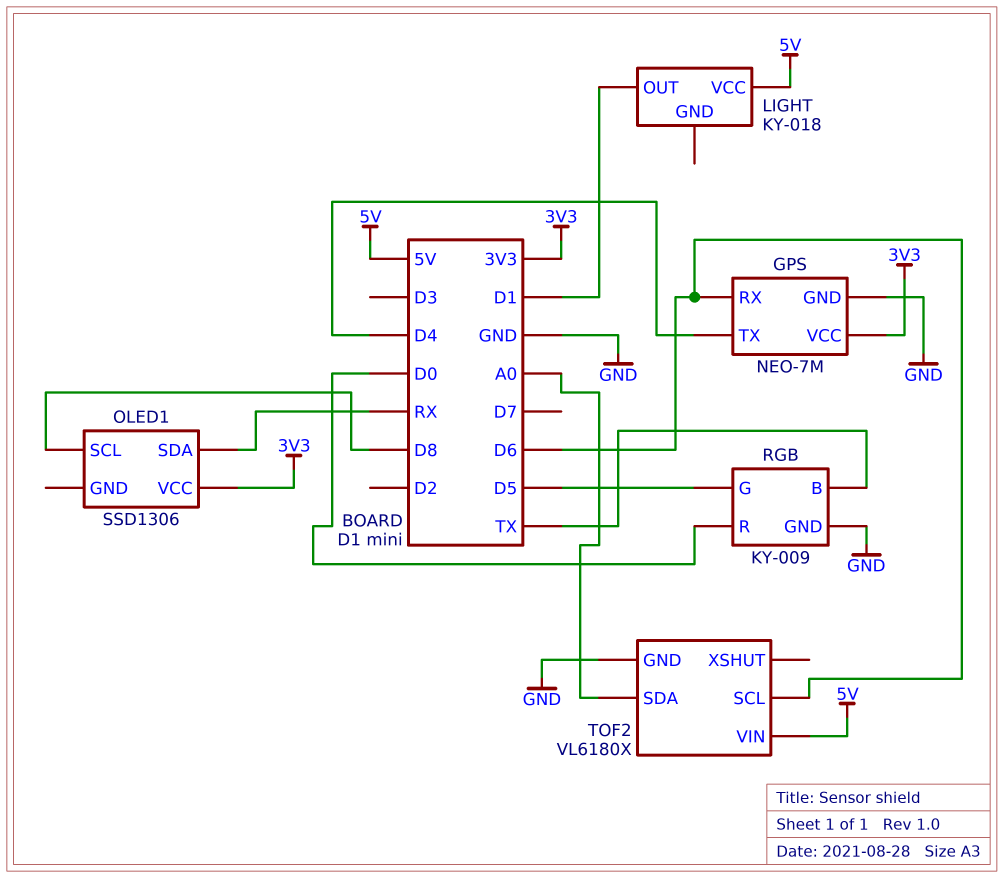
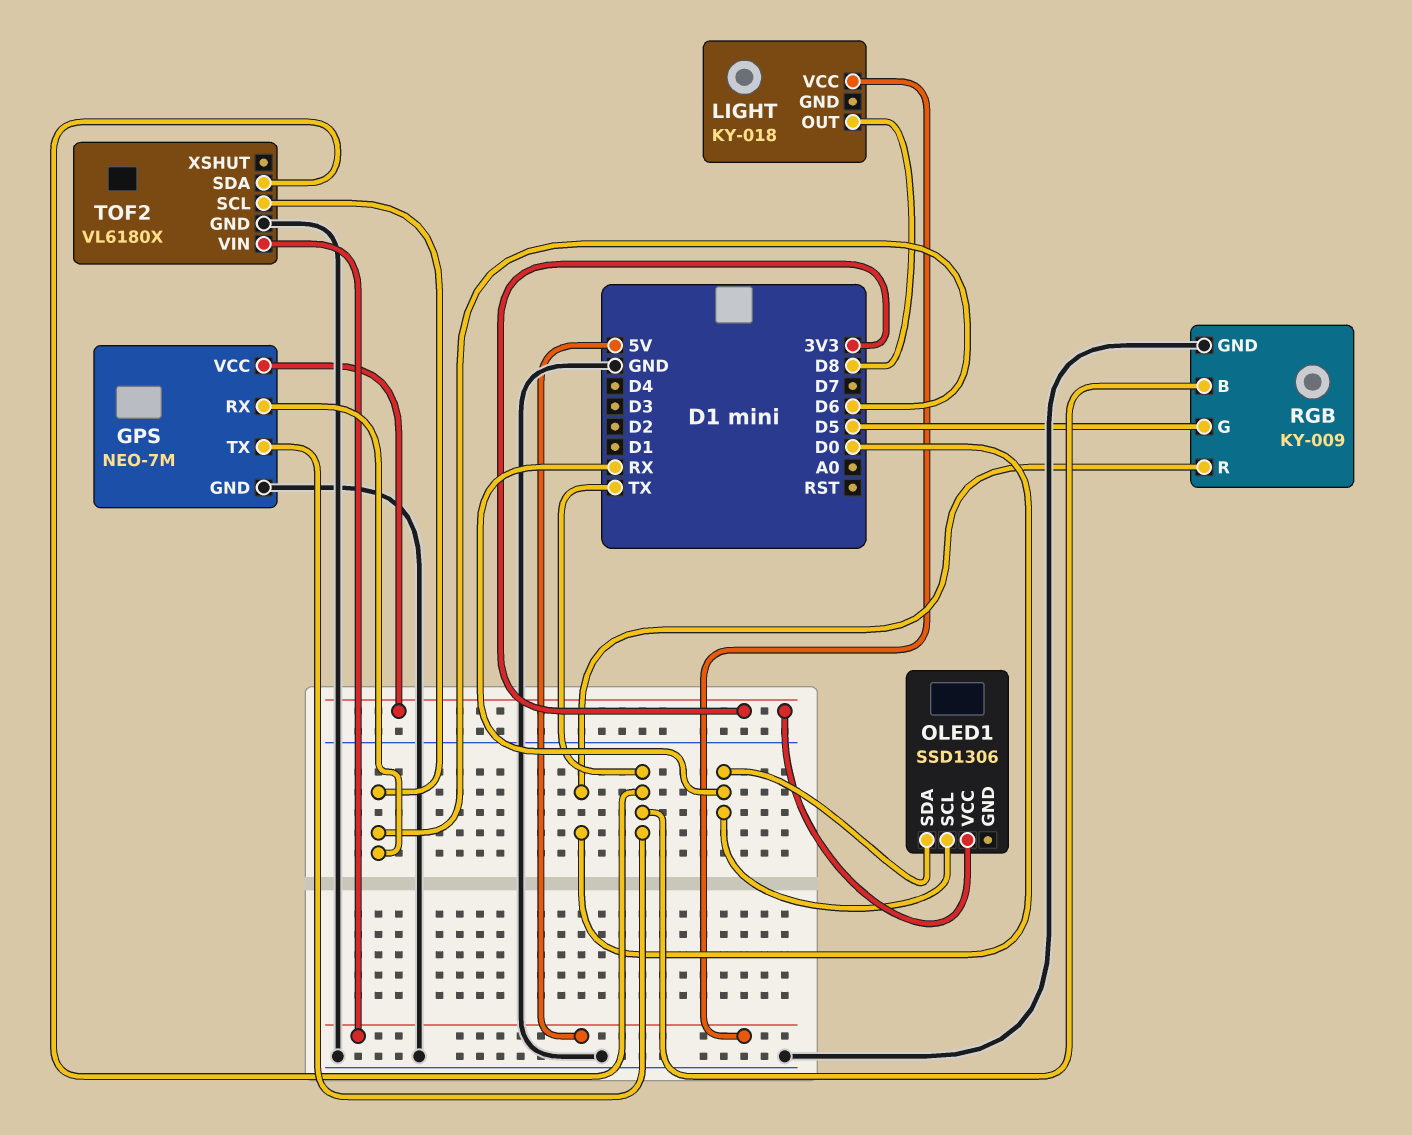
GPS pin TX: D4 -> TX
LIGHT pin OUT: D1 -> D8
OLED1 pin SCL: D8 -> RX
TOF2 pin SDA: A0 -> TX

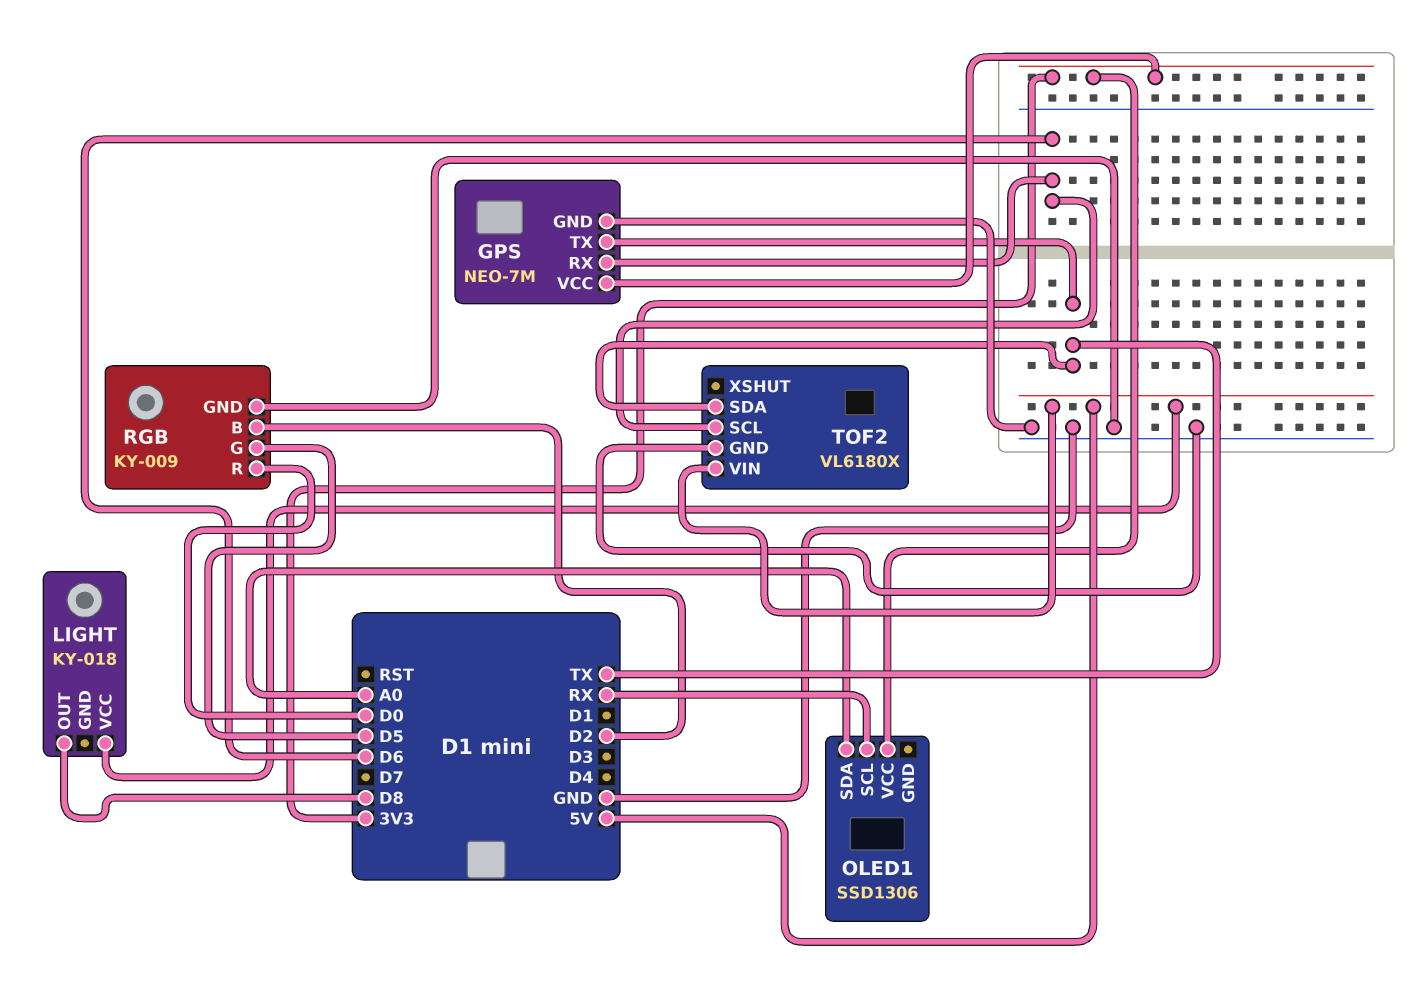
OLED1 pin SDA: RX -> A0
RGB pin B: TX -> D2

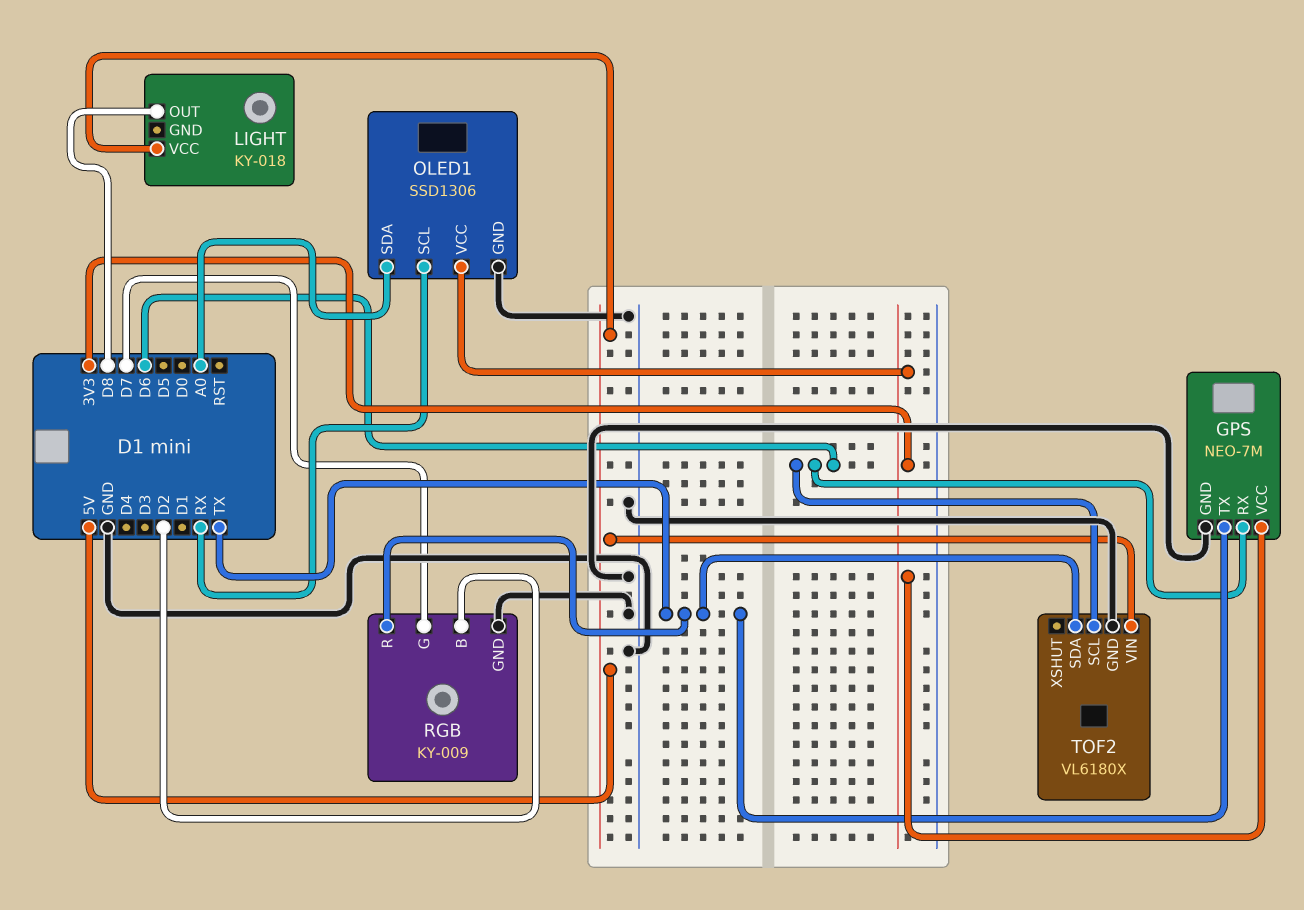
OLED1 pin GND: none -> GND
RGB pin G: D5 -> D7
RGB pin R: D0 -> TX

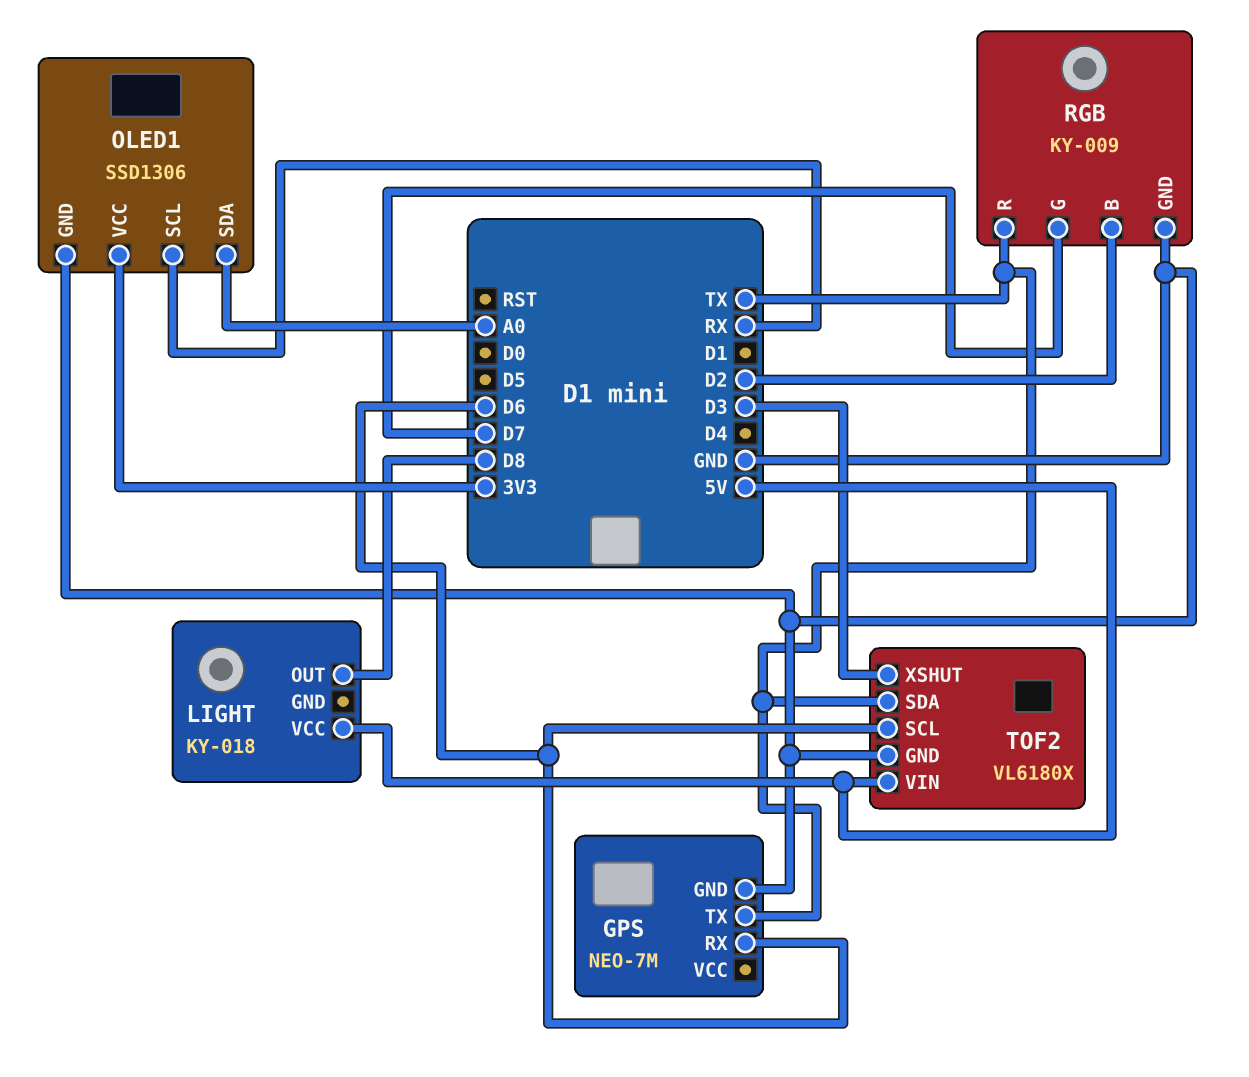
GPS pin VCC: 3V3 -> none
TOF2 pin XSHUT: none -> D3

